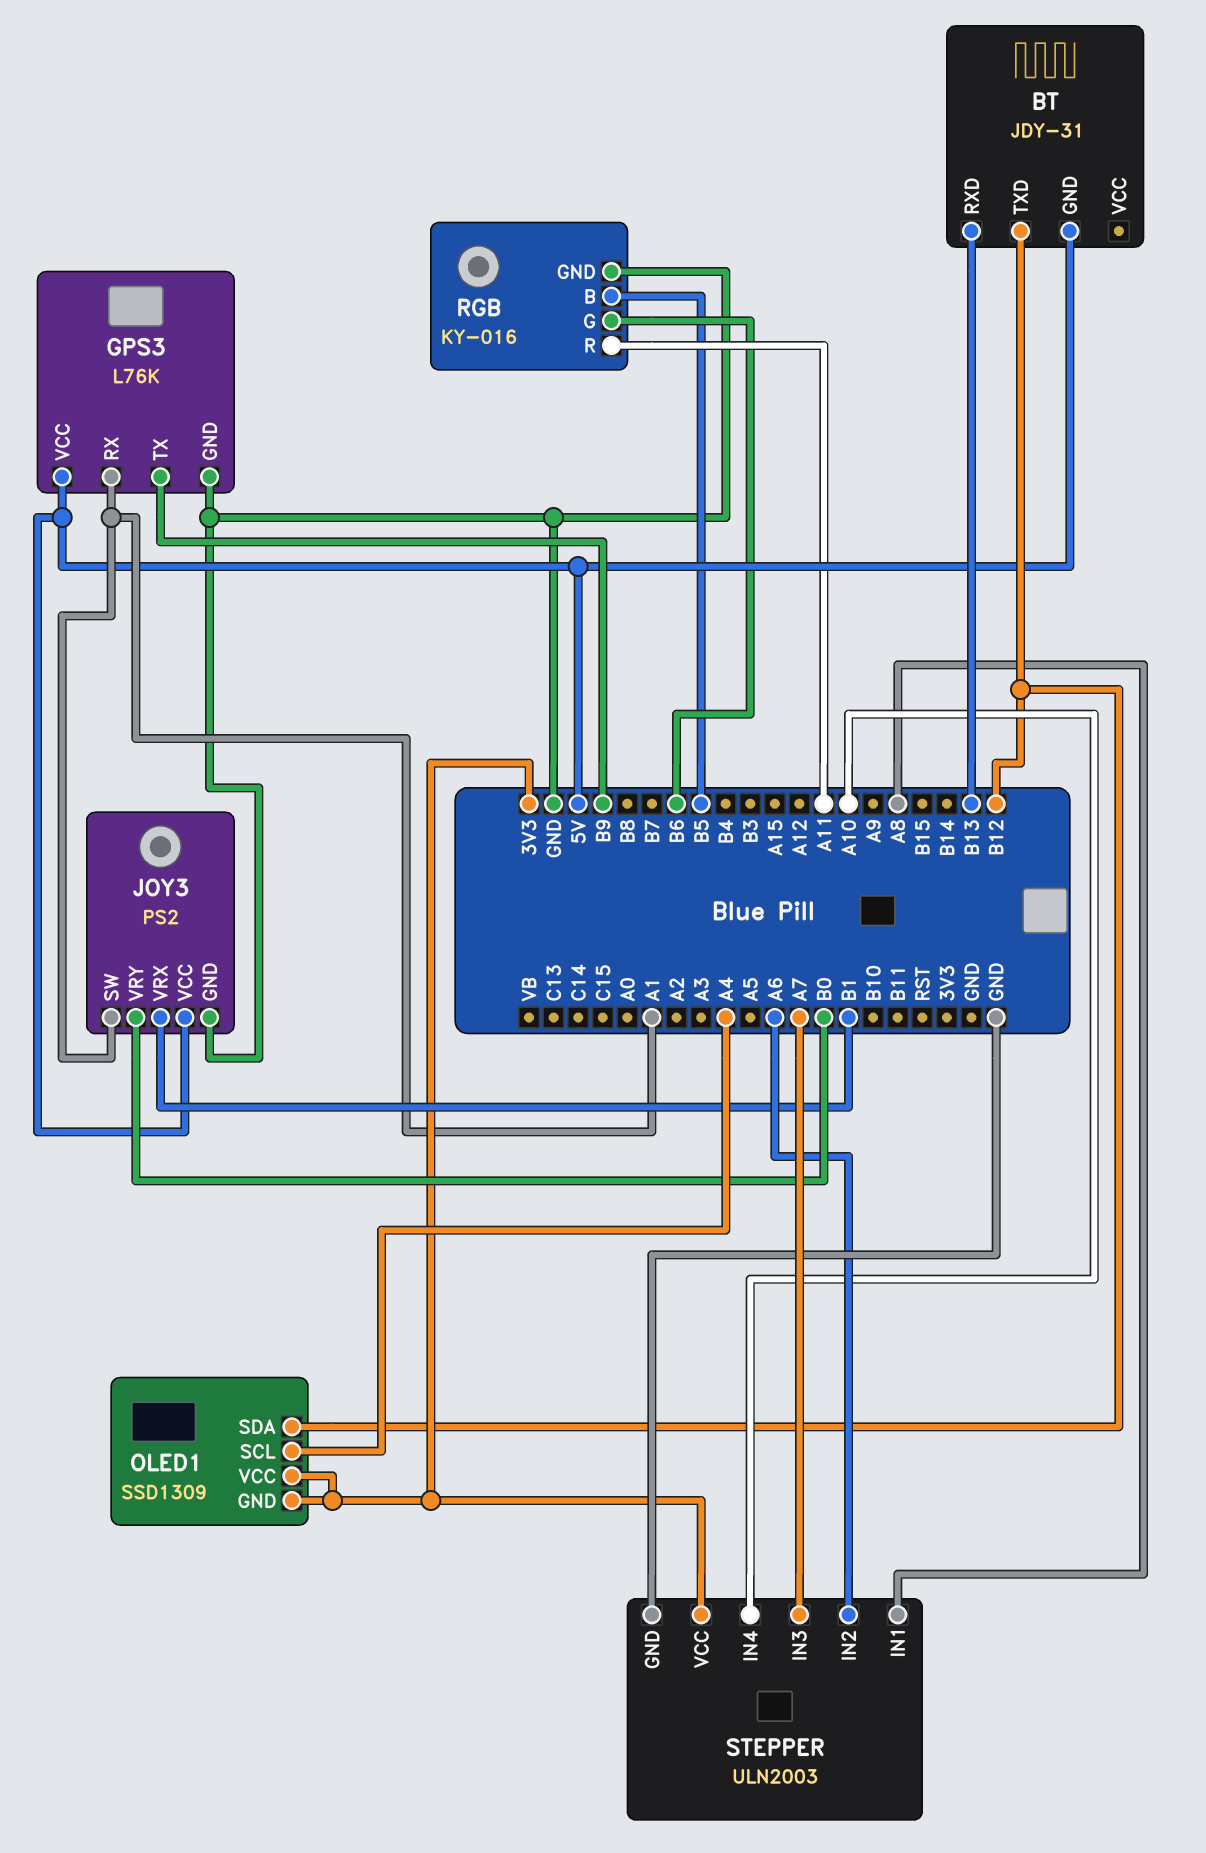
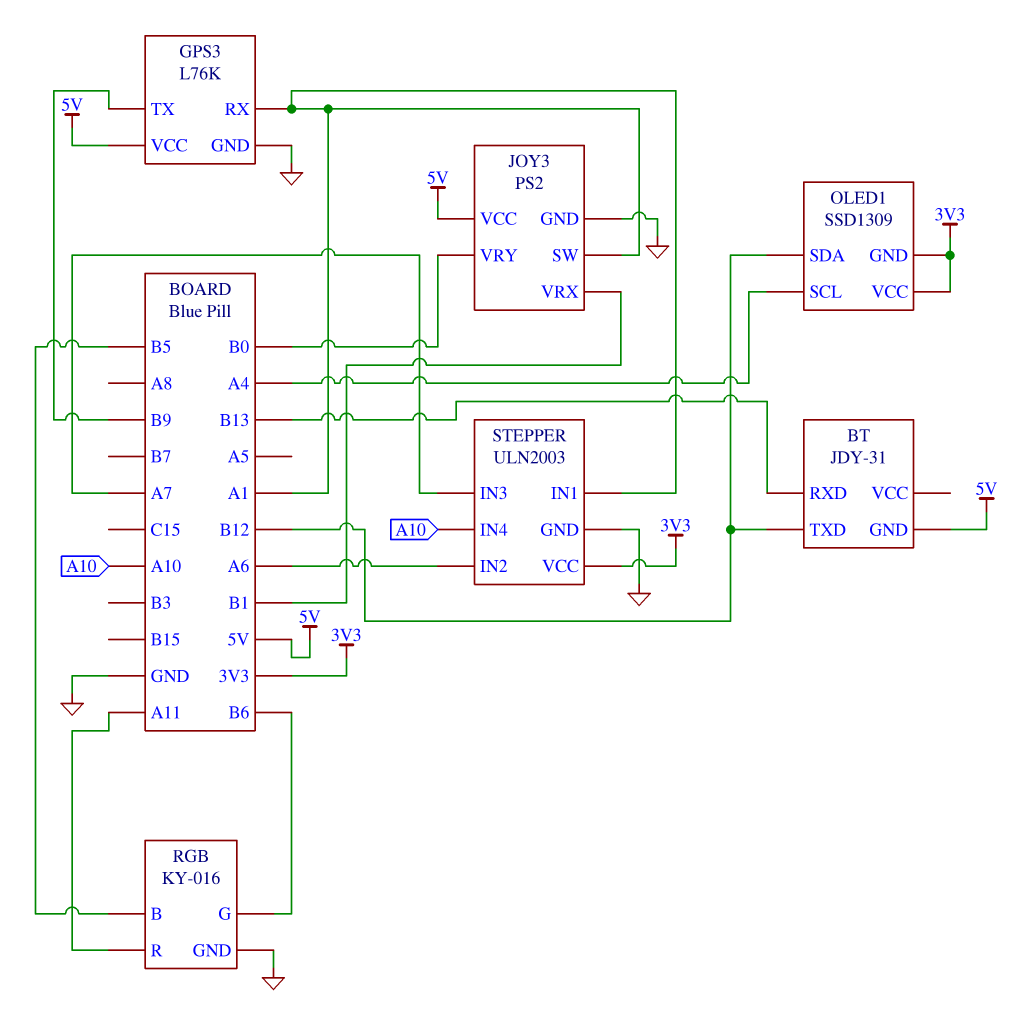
STEPPER pin IN1: A8 -> A1

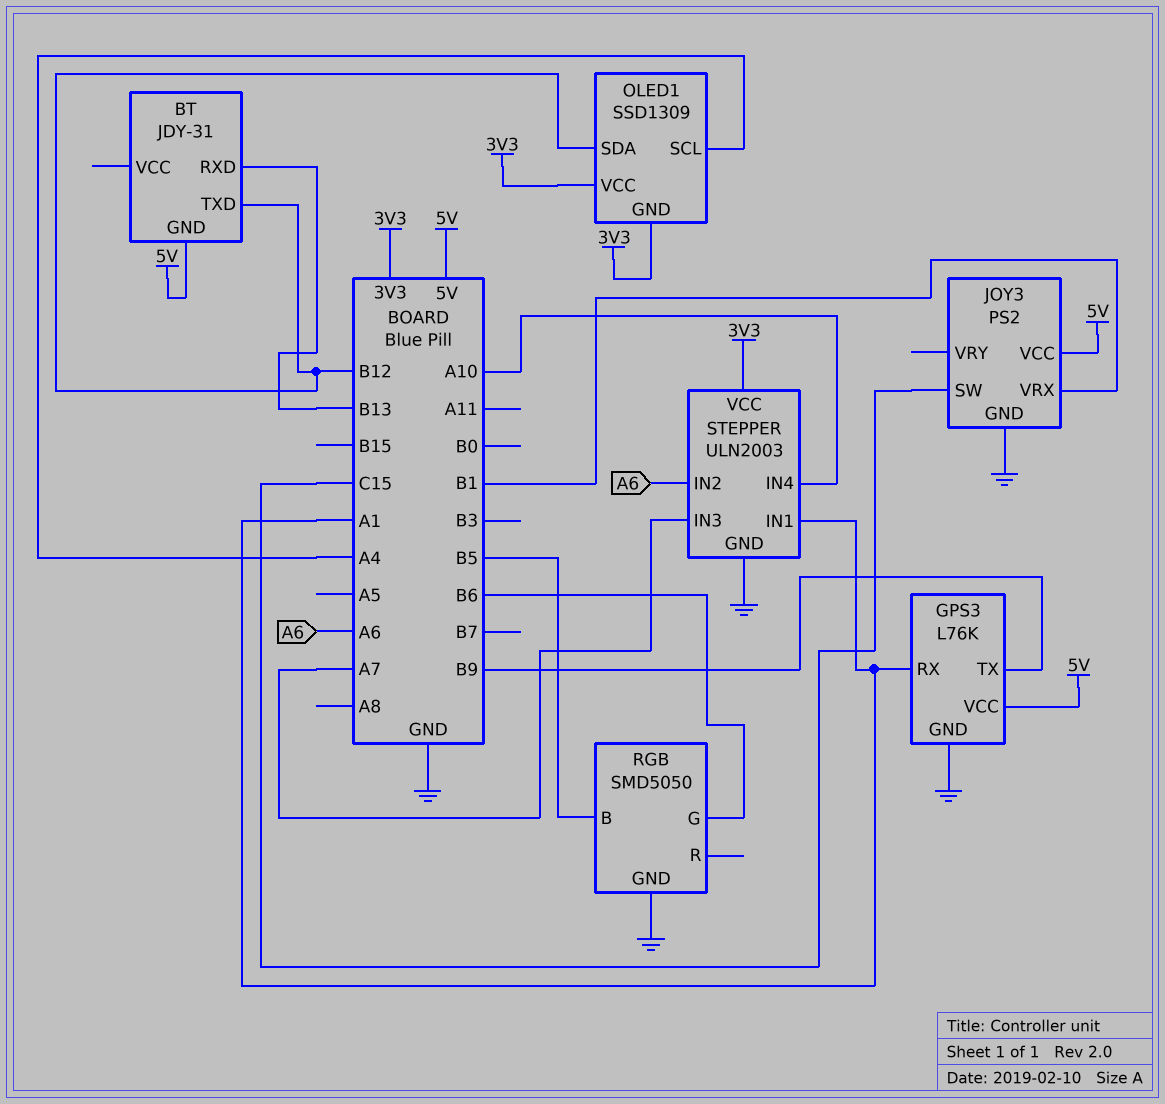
JOY3 pin SW: A1 -> C15
JOY3 pin VRY: B0 -> none
RGB: KY-016 -> SMD5050
RGB pin R: A11 -> none

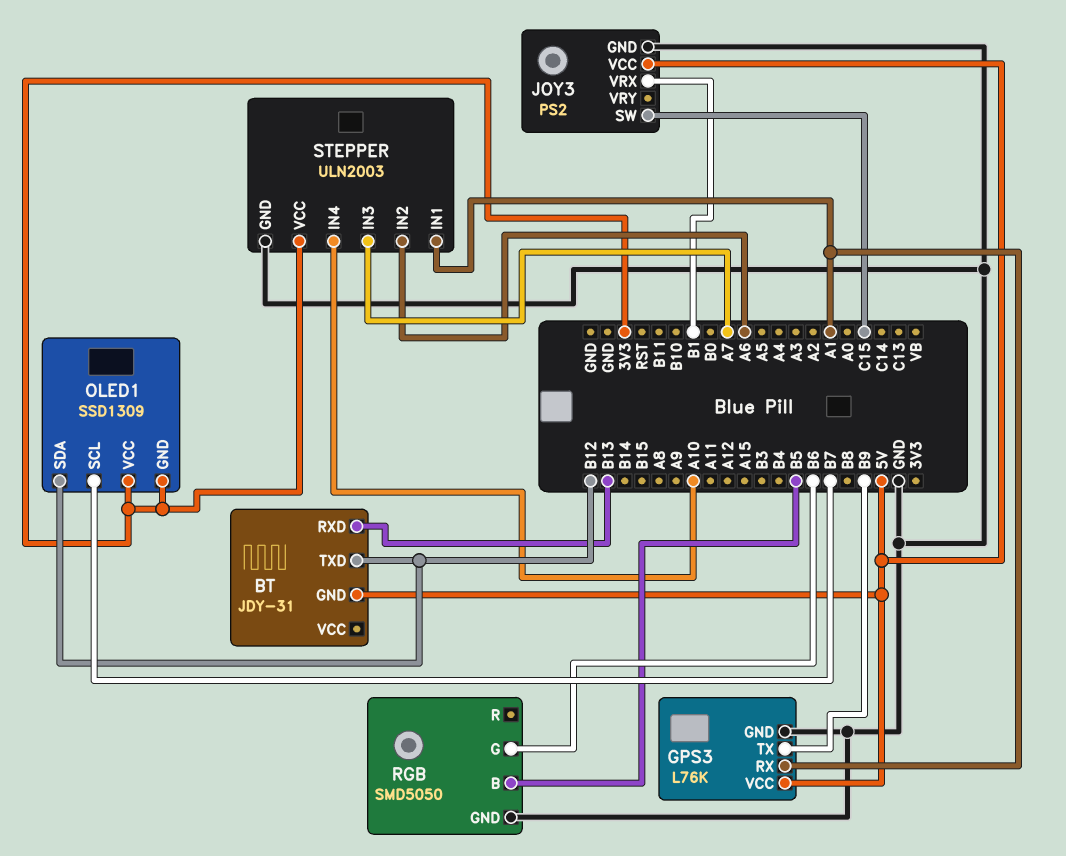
OLED1 pin SCL: A4 -> B7

